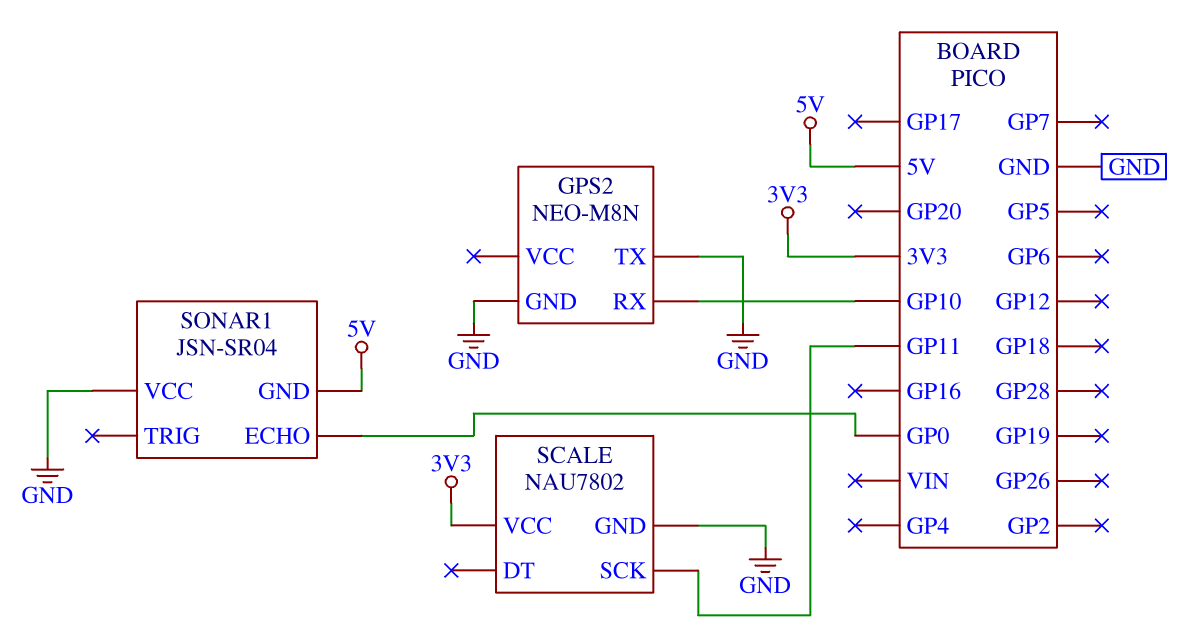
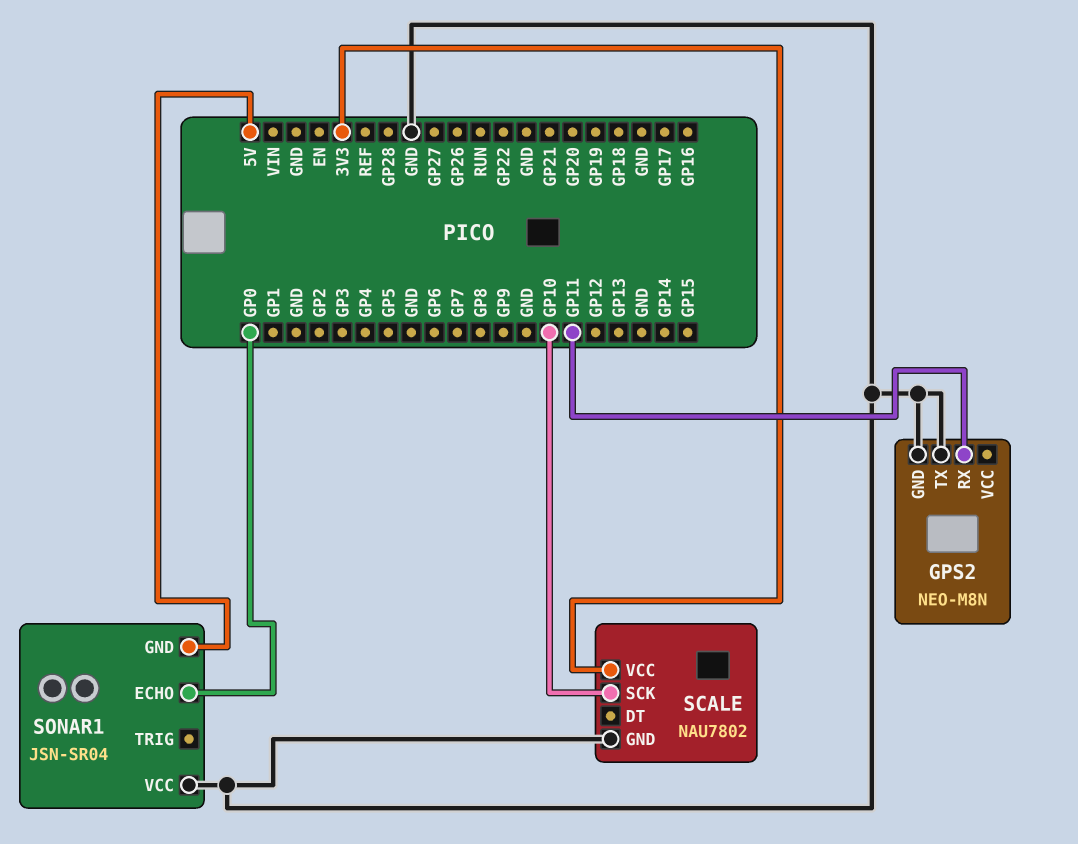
GPS2 pin RX: GP10 -> GP11
SCALE pin SCK: GP11 -> GP10

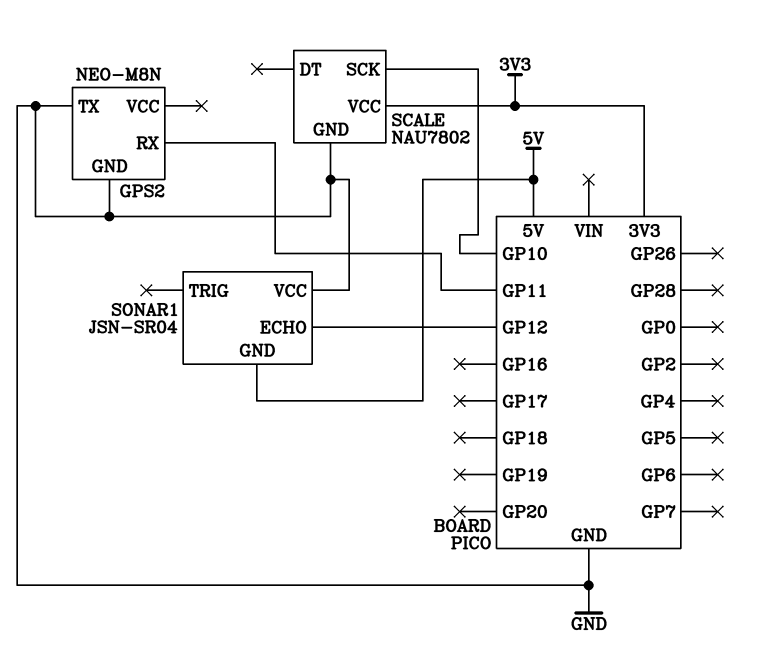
SONAR1 pin ECHO: GP0 -> GP12

